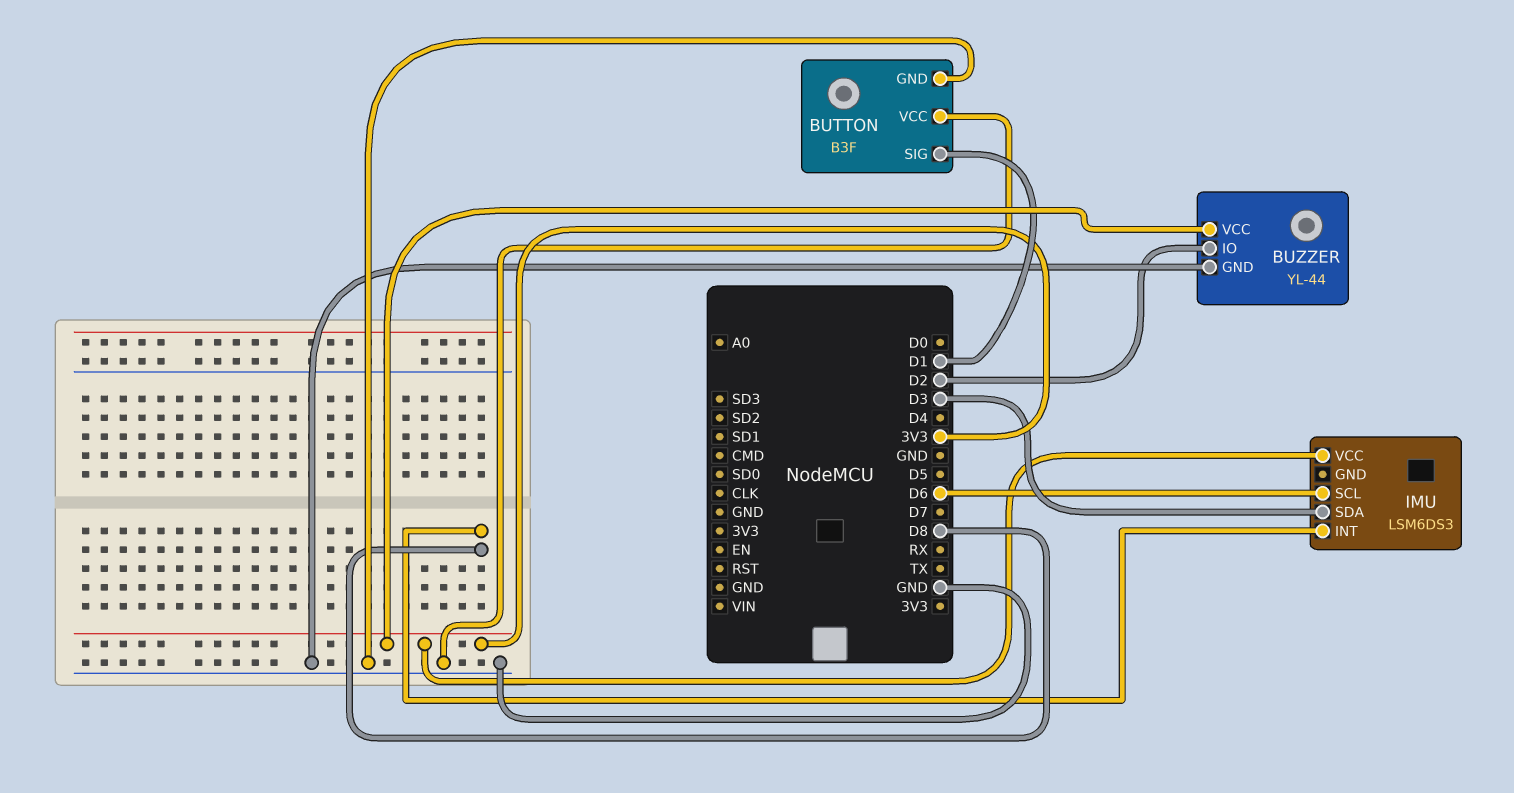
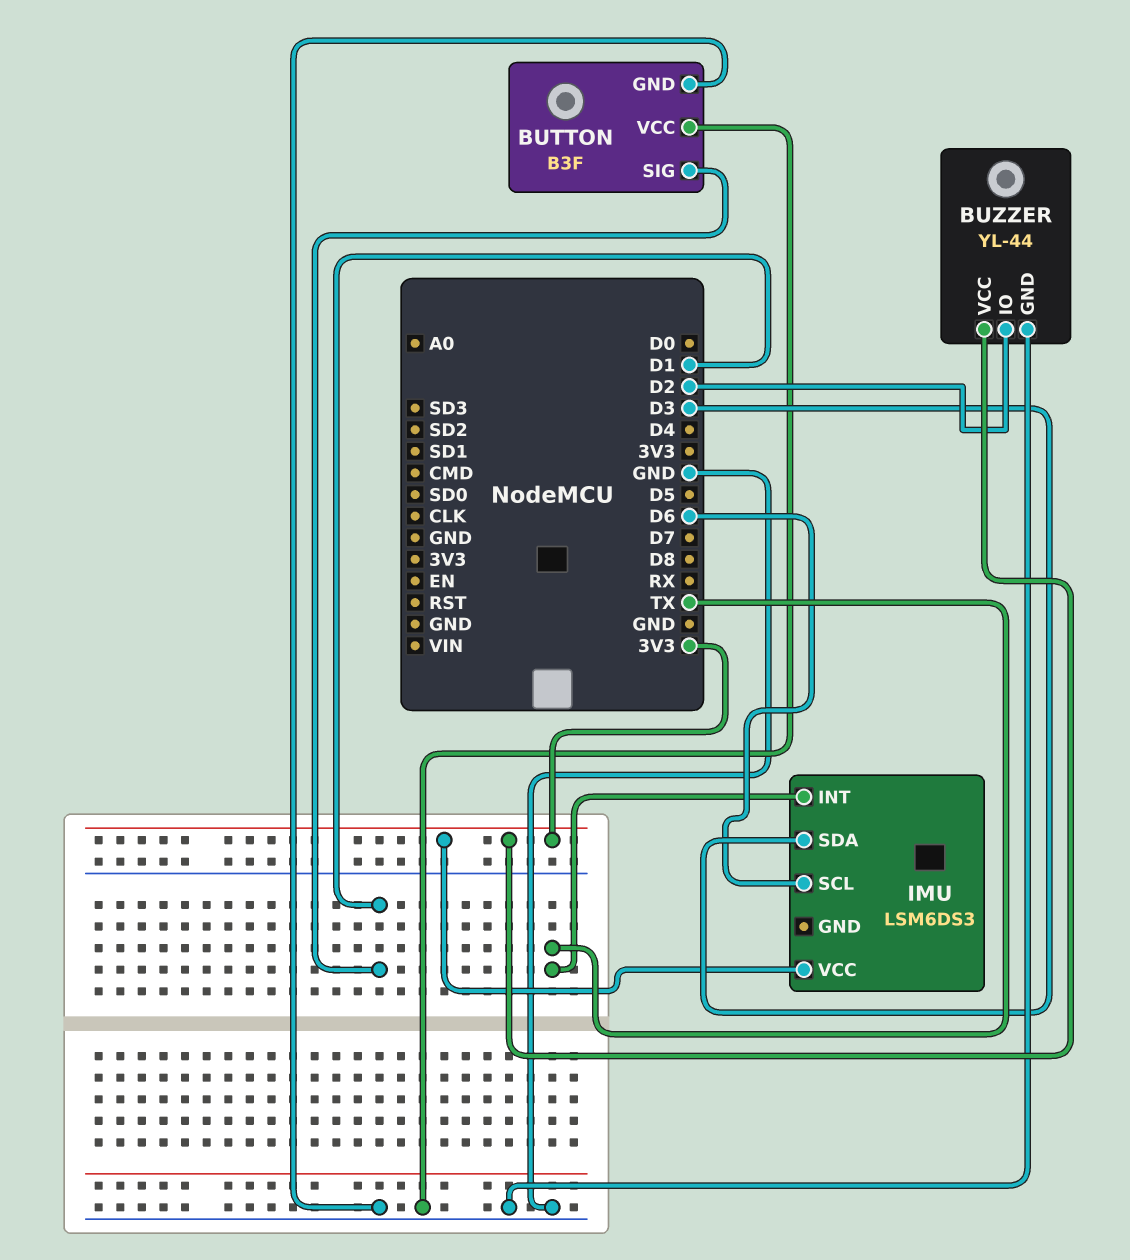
IMU pin INT: D8 -> TX

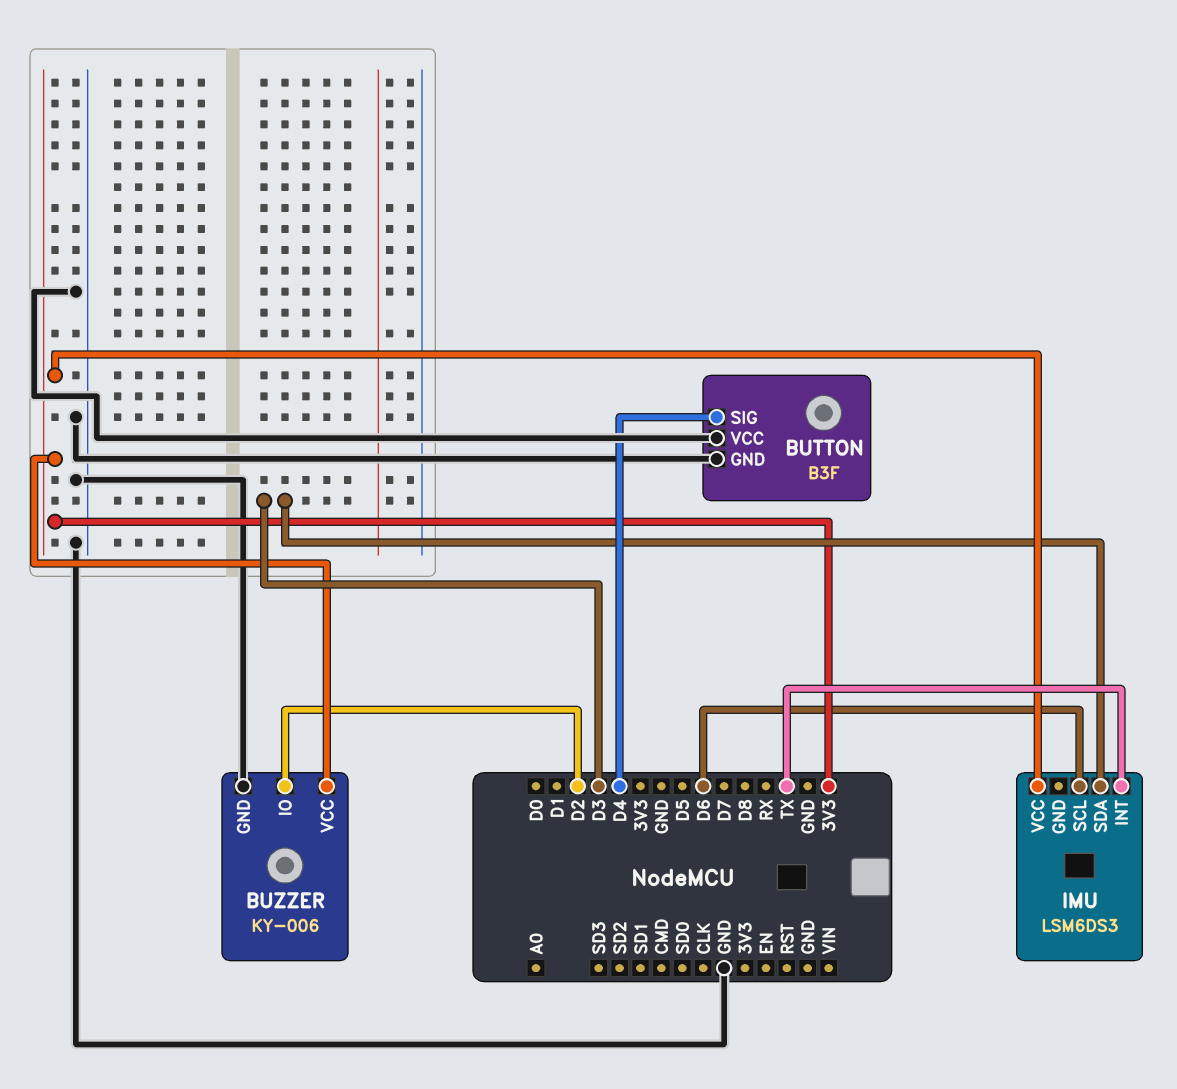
BUTTON pin SIG: D1 -> D4
BUZZER: YL-44 -> KY-006

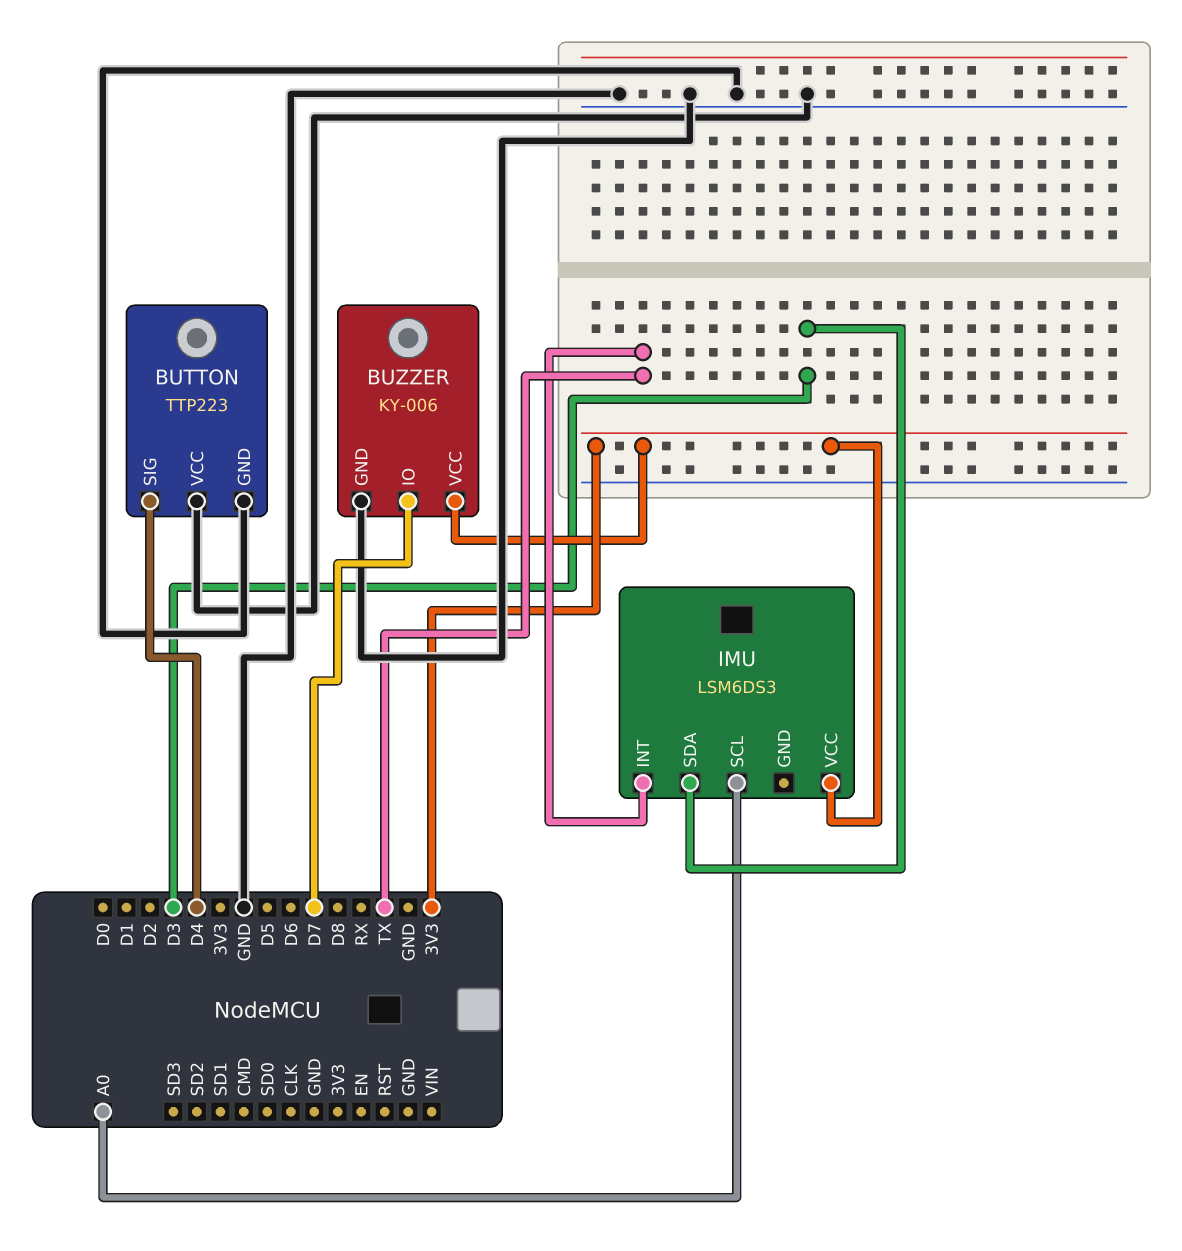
BUTTON: B3F -> TTP223
BUZZER pin IO: D2 -> D7
IMU pin SCL: D6 -> A0

